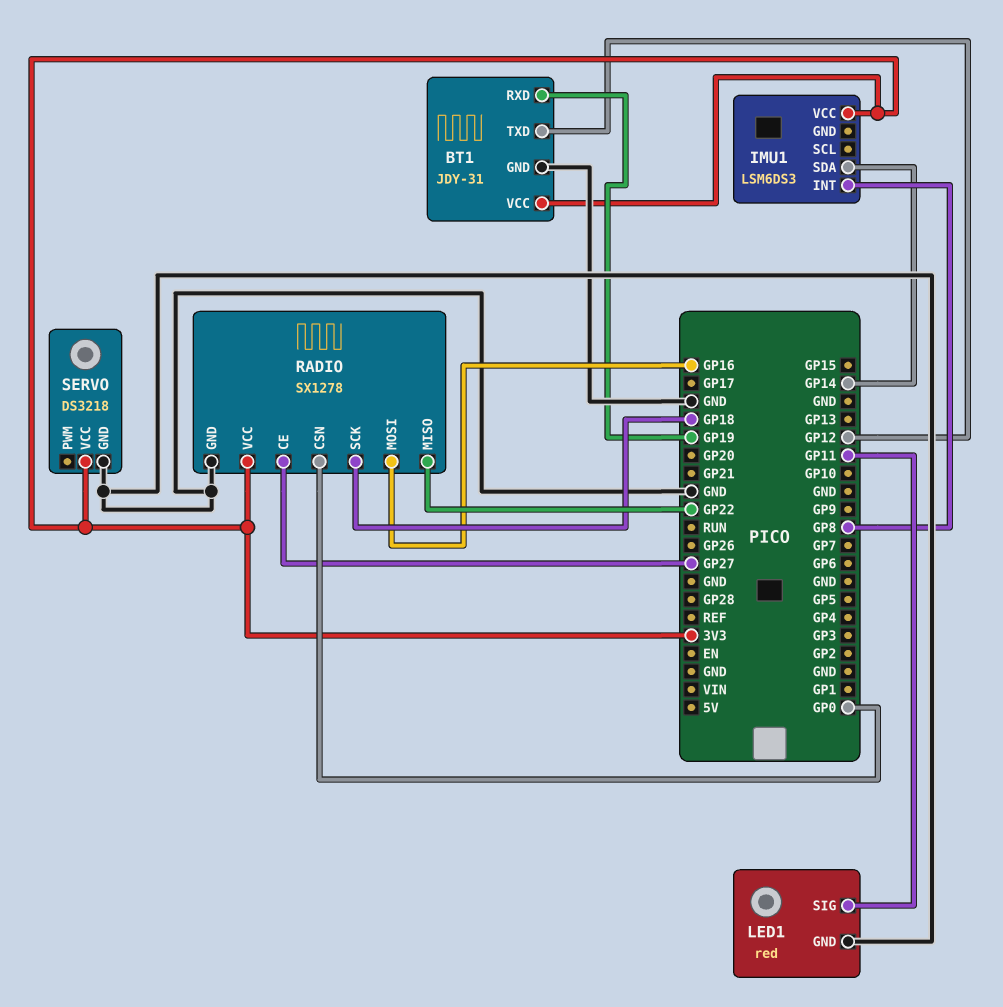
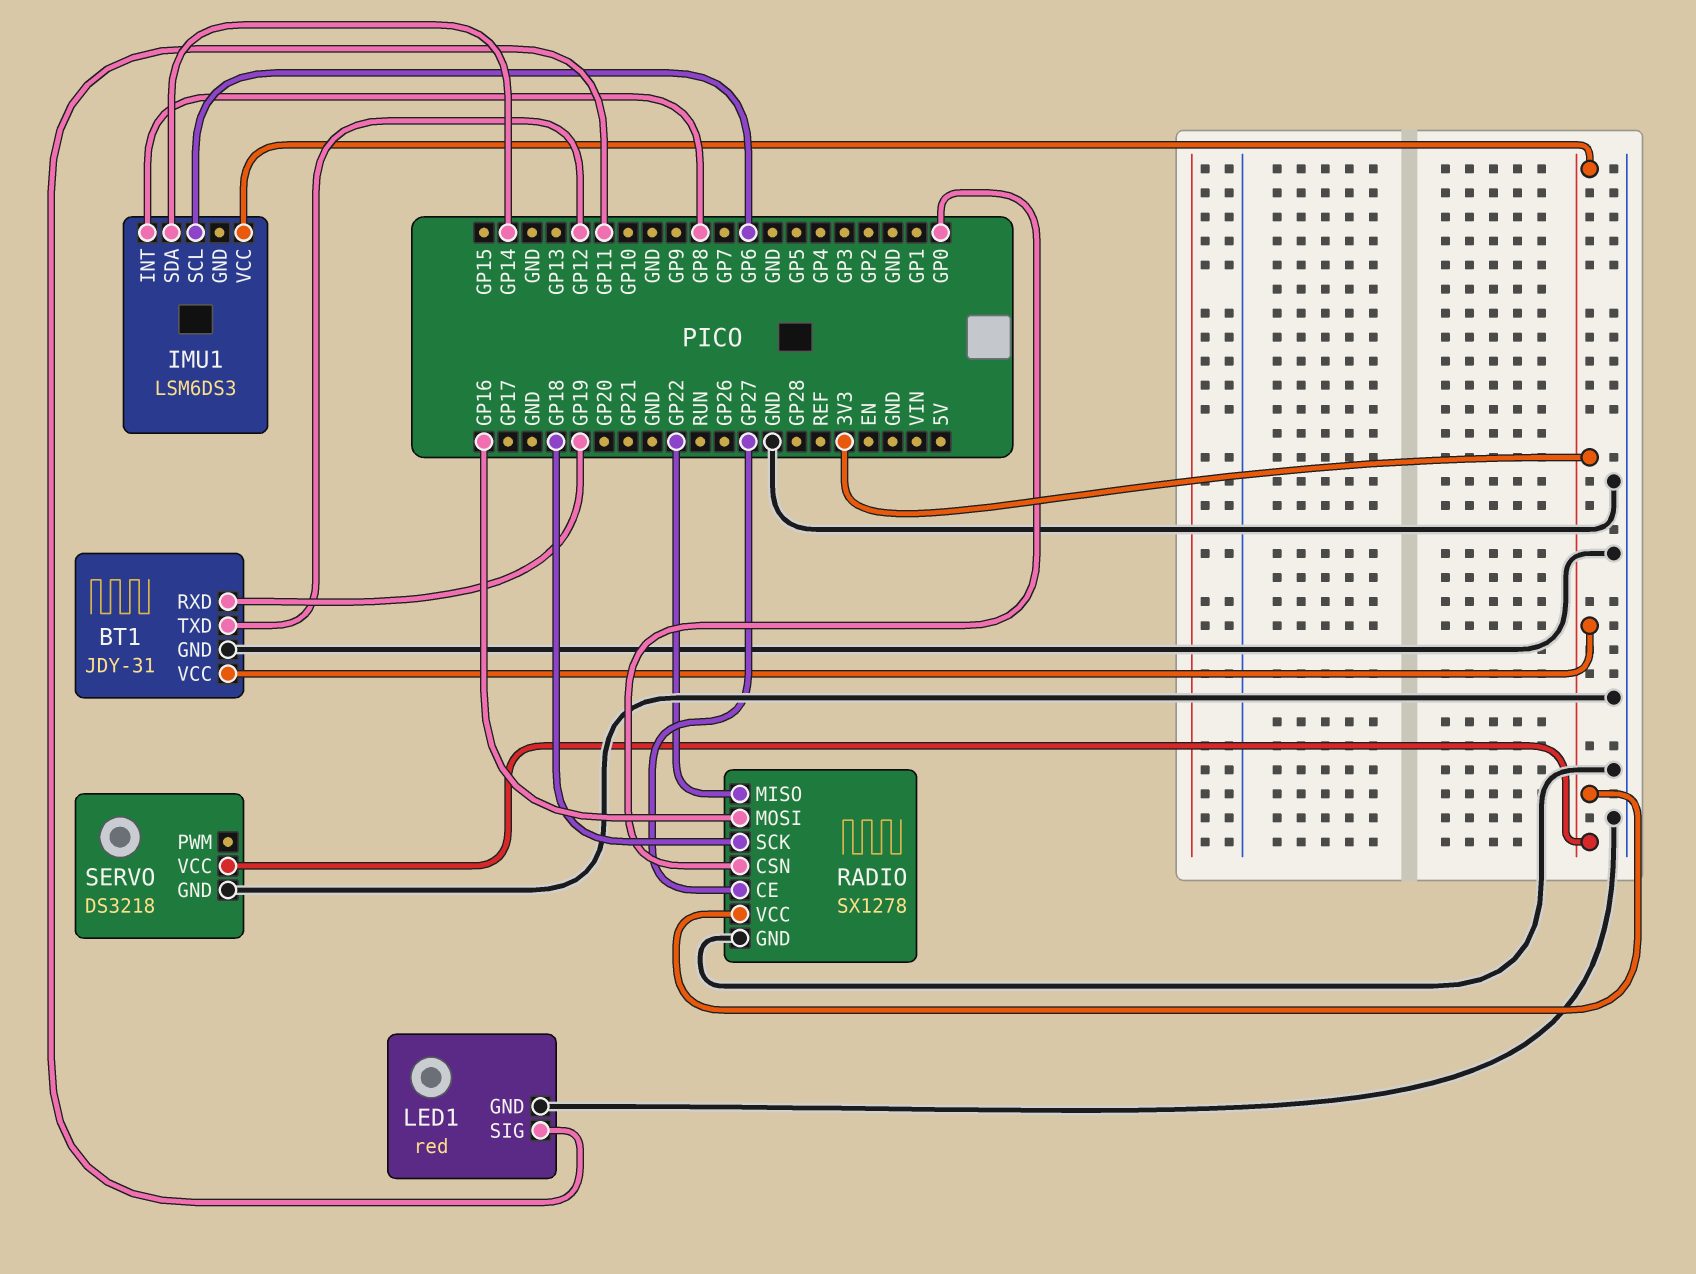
IMU1 pin SCL: none -> GP6

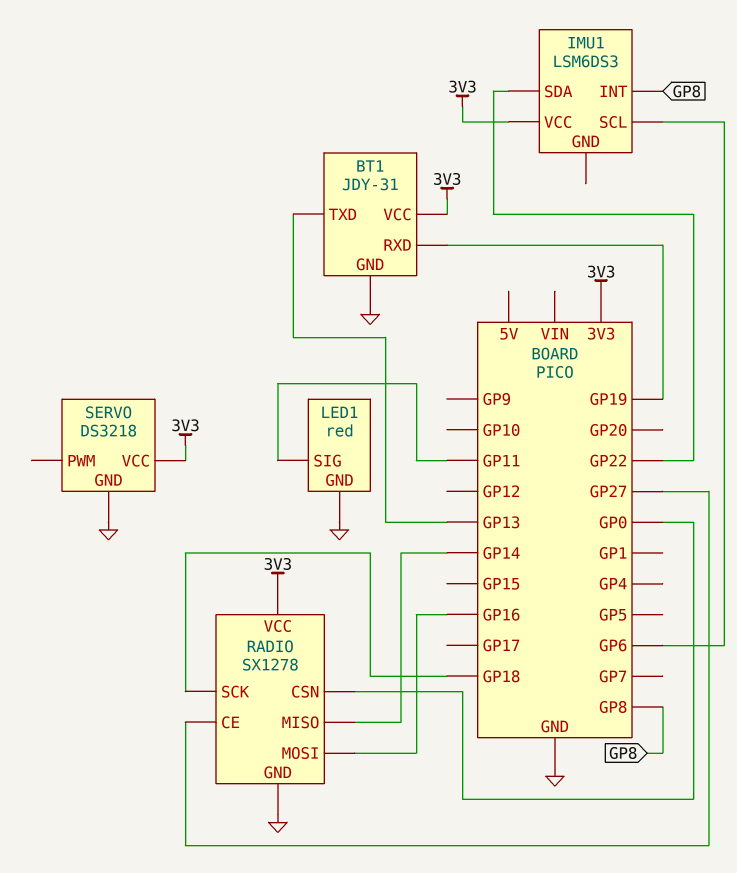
BT1 pin TXD: GP12 -> GP13
IMU1 pin SDA: GP14 -> GP22
RADIO pin MISO: GP22 -> GP14

